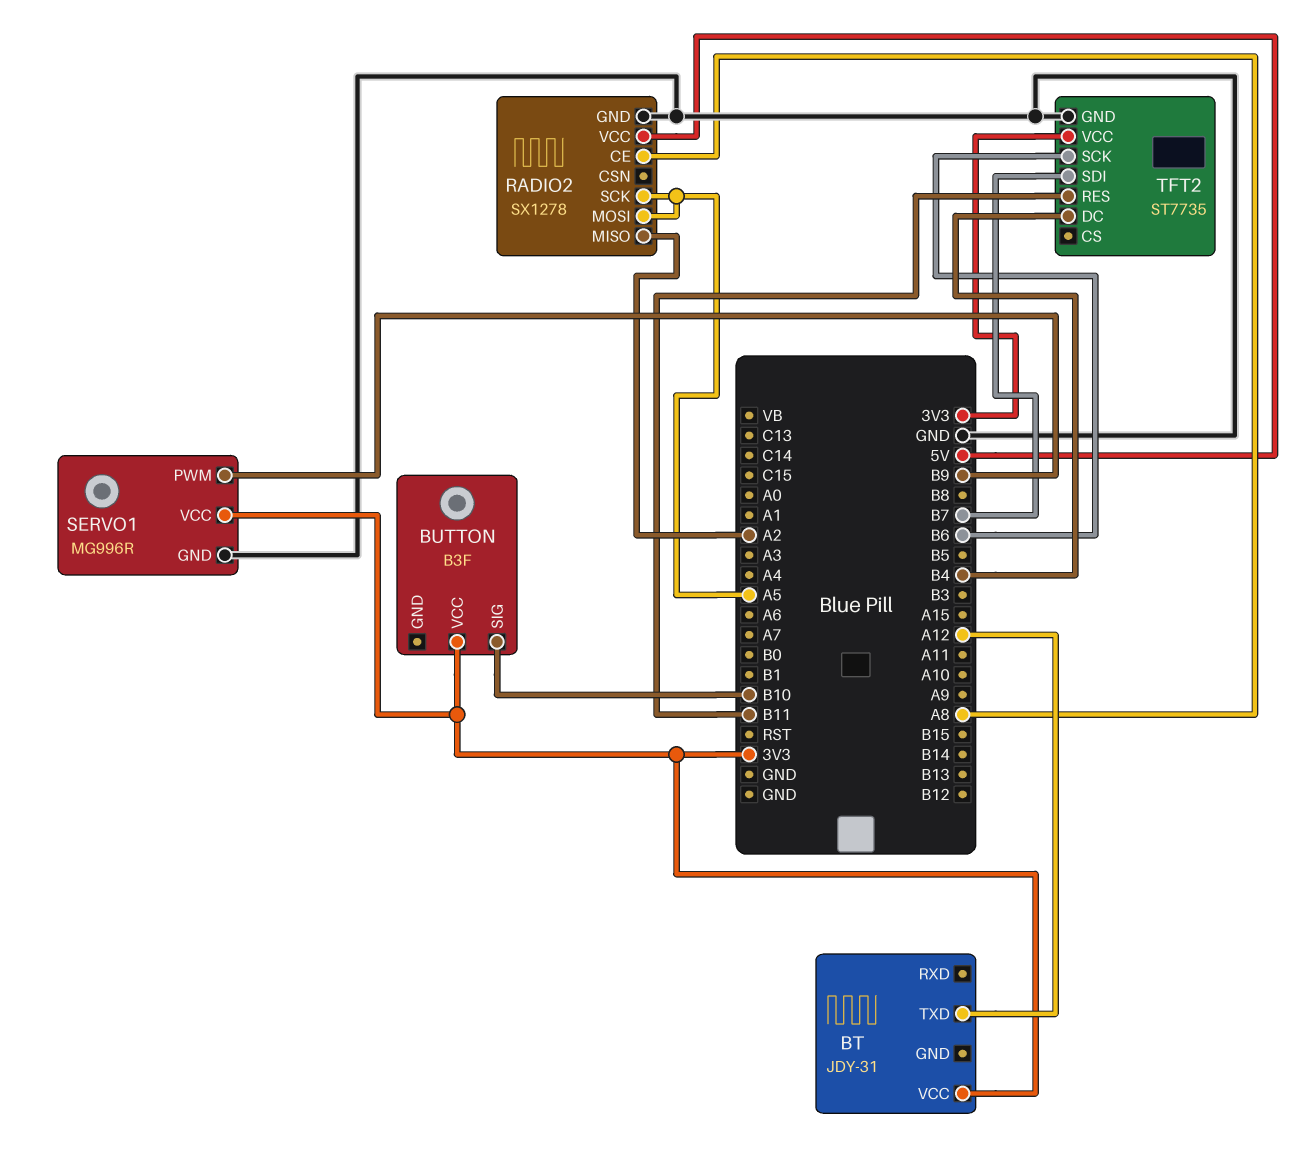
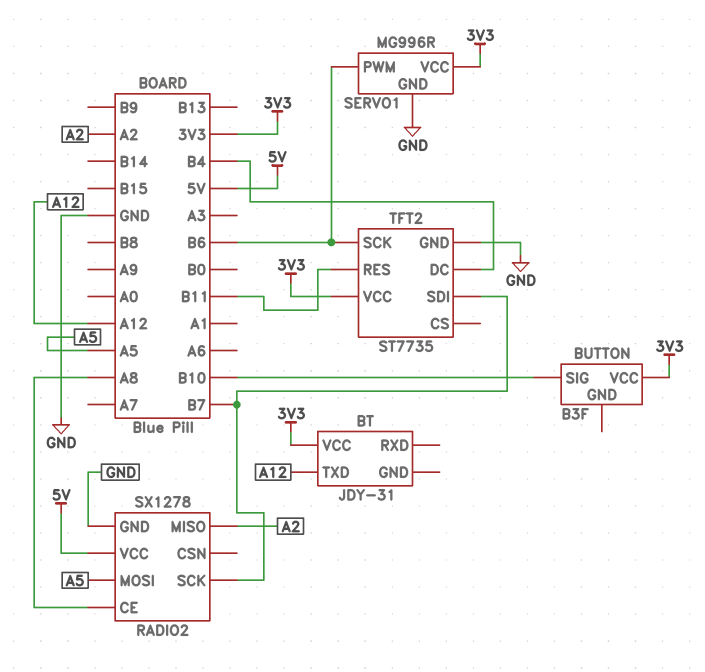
RADIO2 pin SCK: A5 -> B7
SERVO1 pin PWM: B9 -> B6

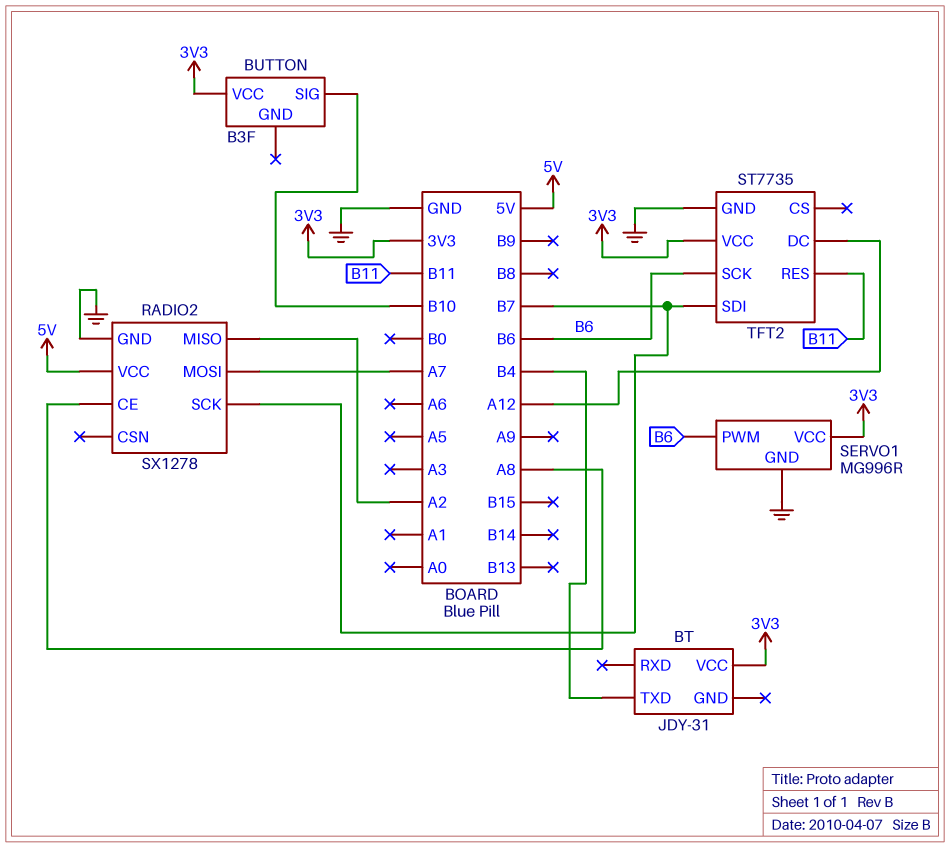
BT pin TXD: A12 -> B4
RADIO2 pin MOSI: A5 -> A7
TFT2 pin DC: B4 -> A12

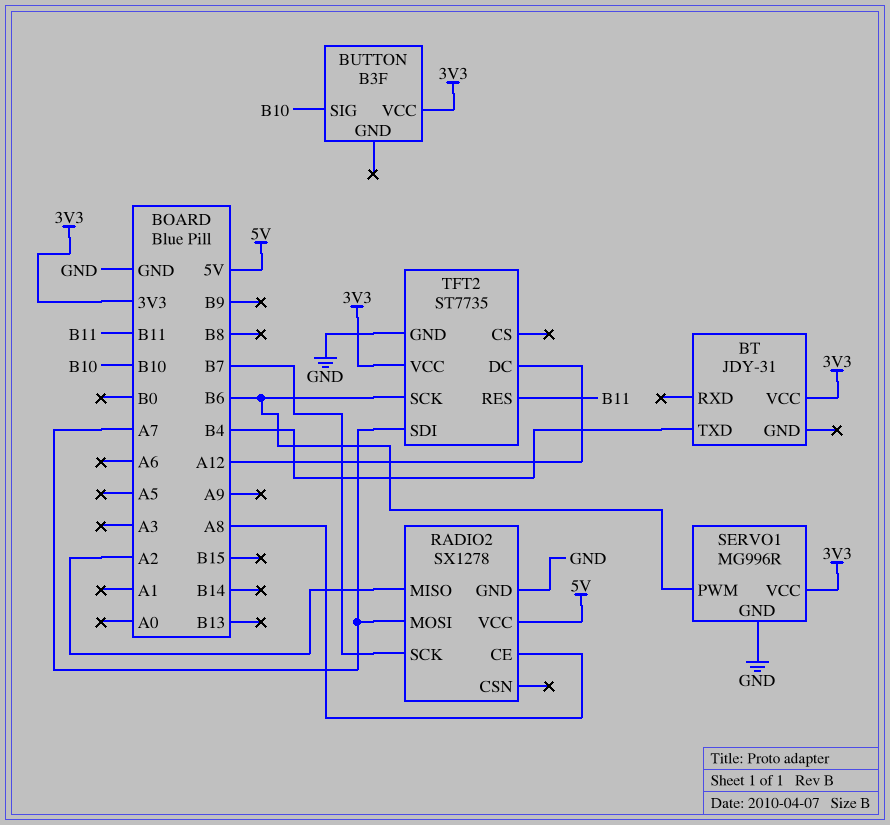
TFT2 pin SDI: B7 -> A7

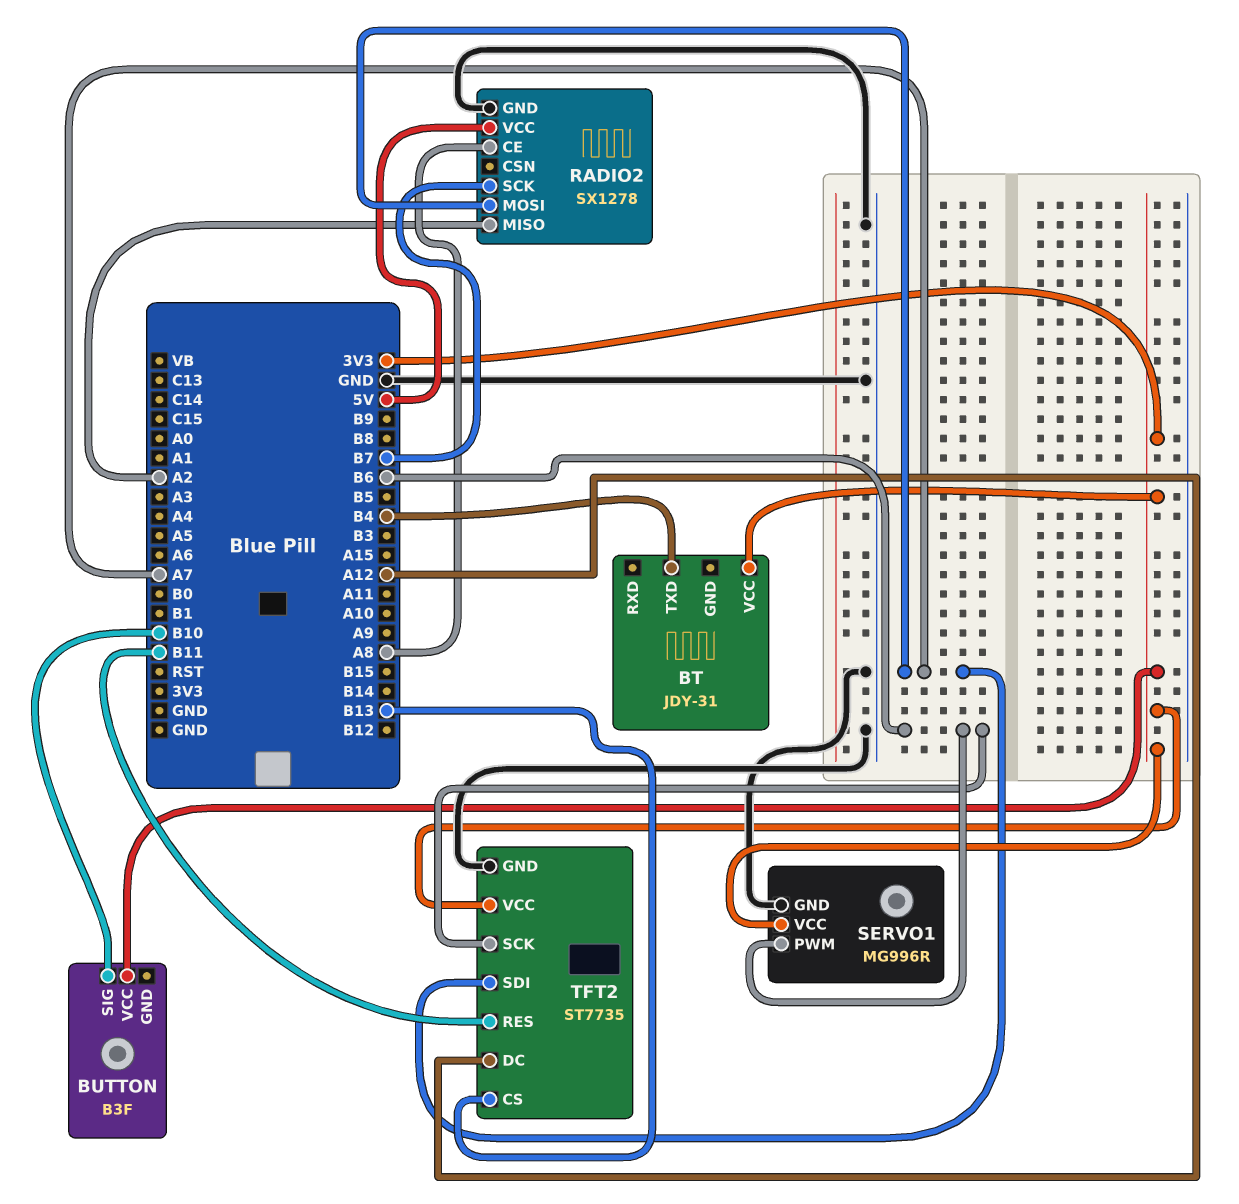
TFT2 pin CS: none -> B13

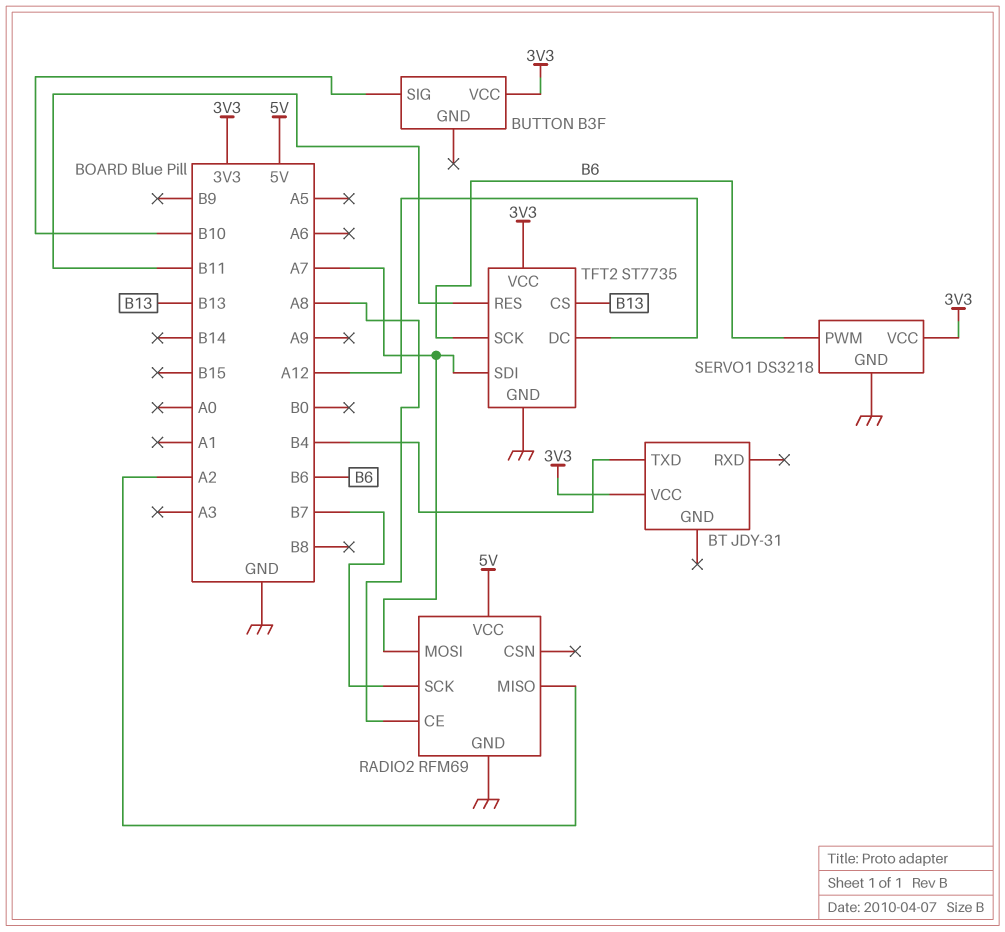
RADIO2: SX1278 -> RFM69
SERVO1: MG996R -> DS3218

